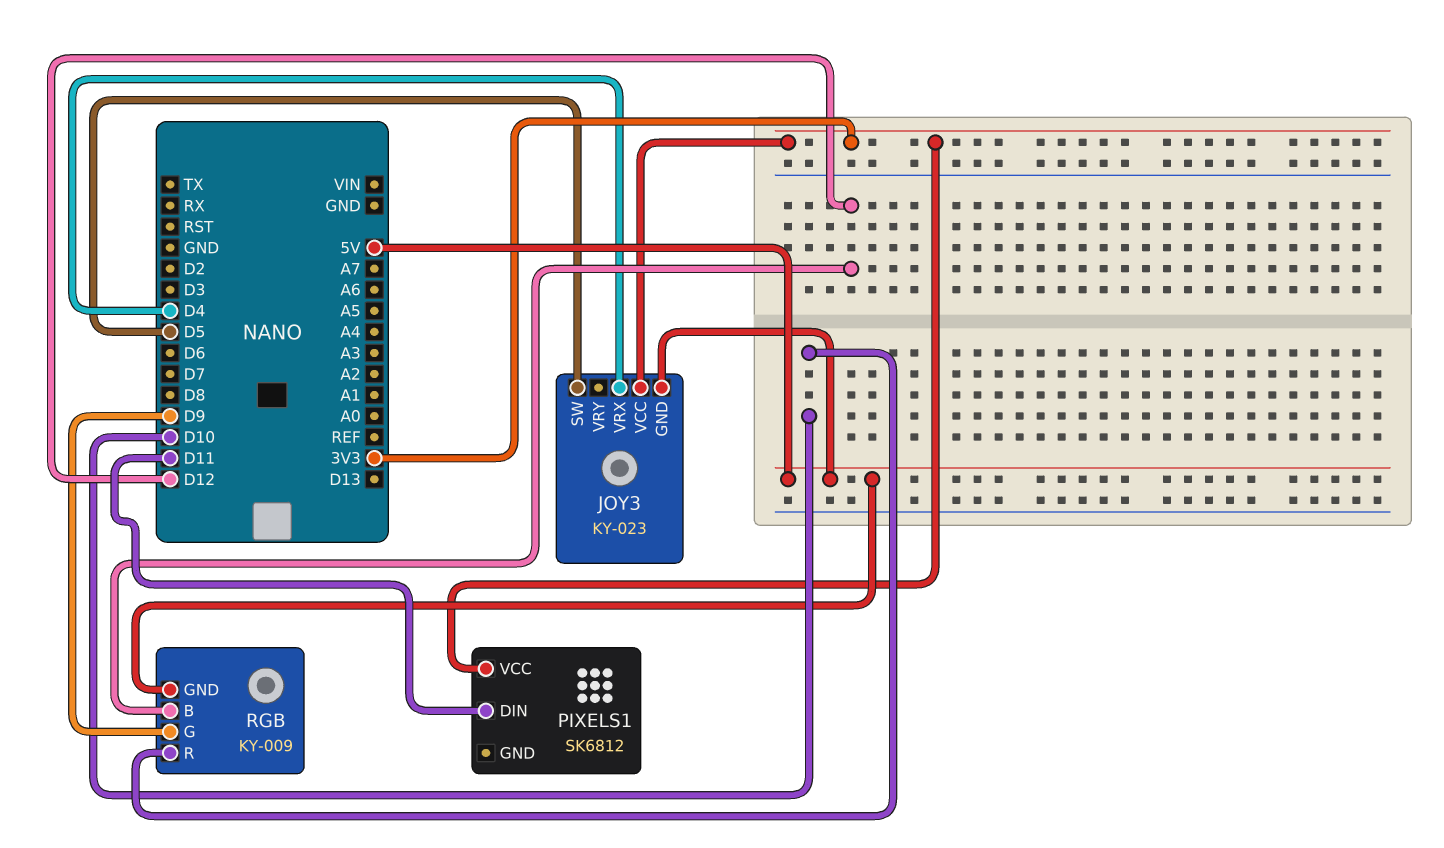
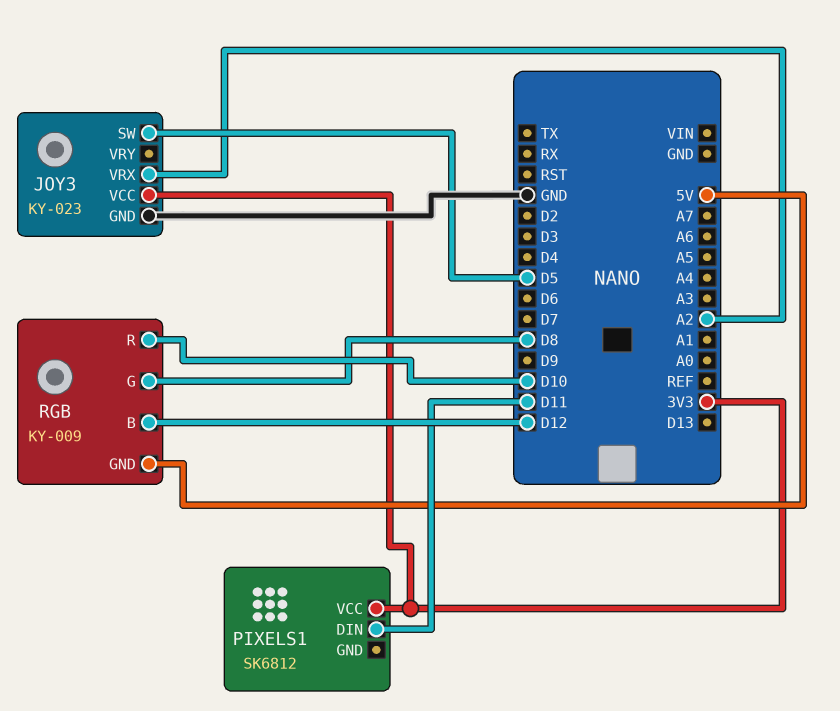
JOY3 pin GND: 5V -> GND
JOY3 pin VRX: D4 -> A2
RGB pin G: D9 -> D8

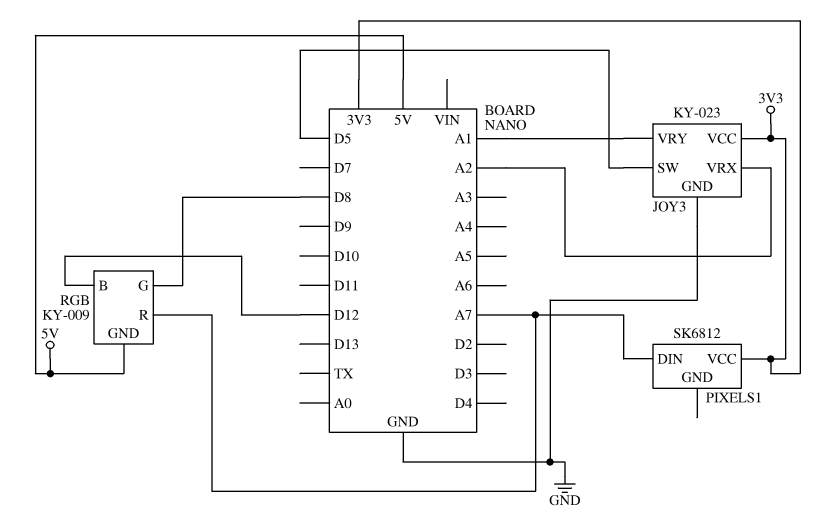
JOY3 pin VRY: none -> A1
PIXELS1 pin DIN: D11 -> A7
RGB pin R: D10 -> A7

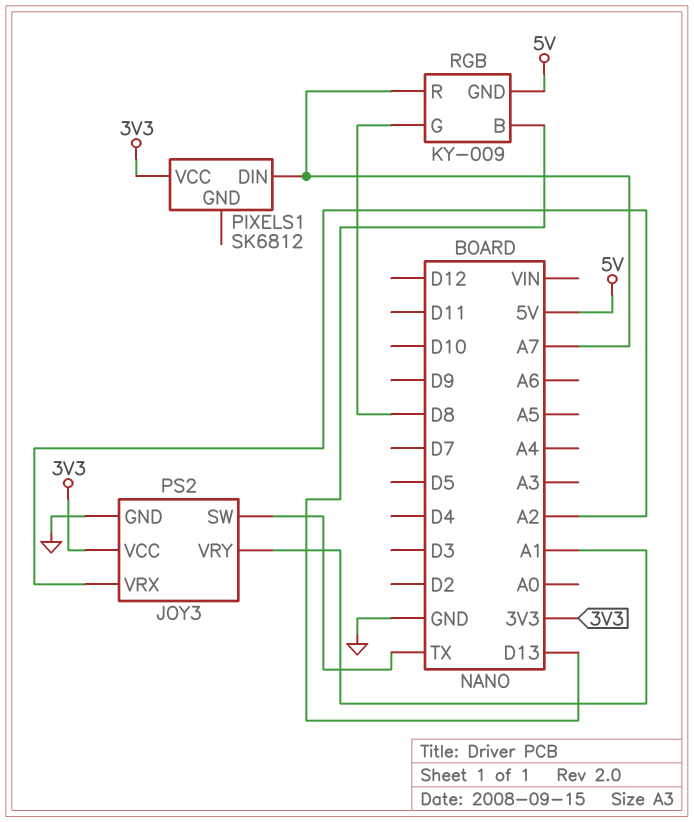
JOY3: KY-023 -> PS2
JOY3 pin SW: D5 -> TX
RGB pin B: D12 -> D13

